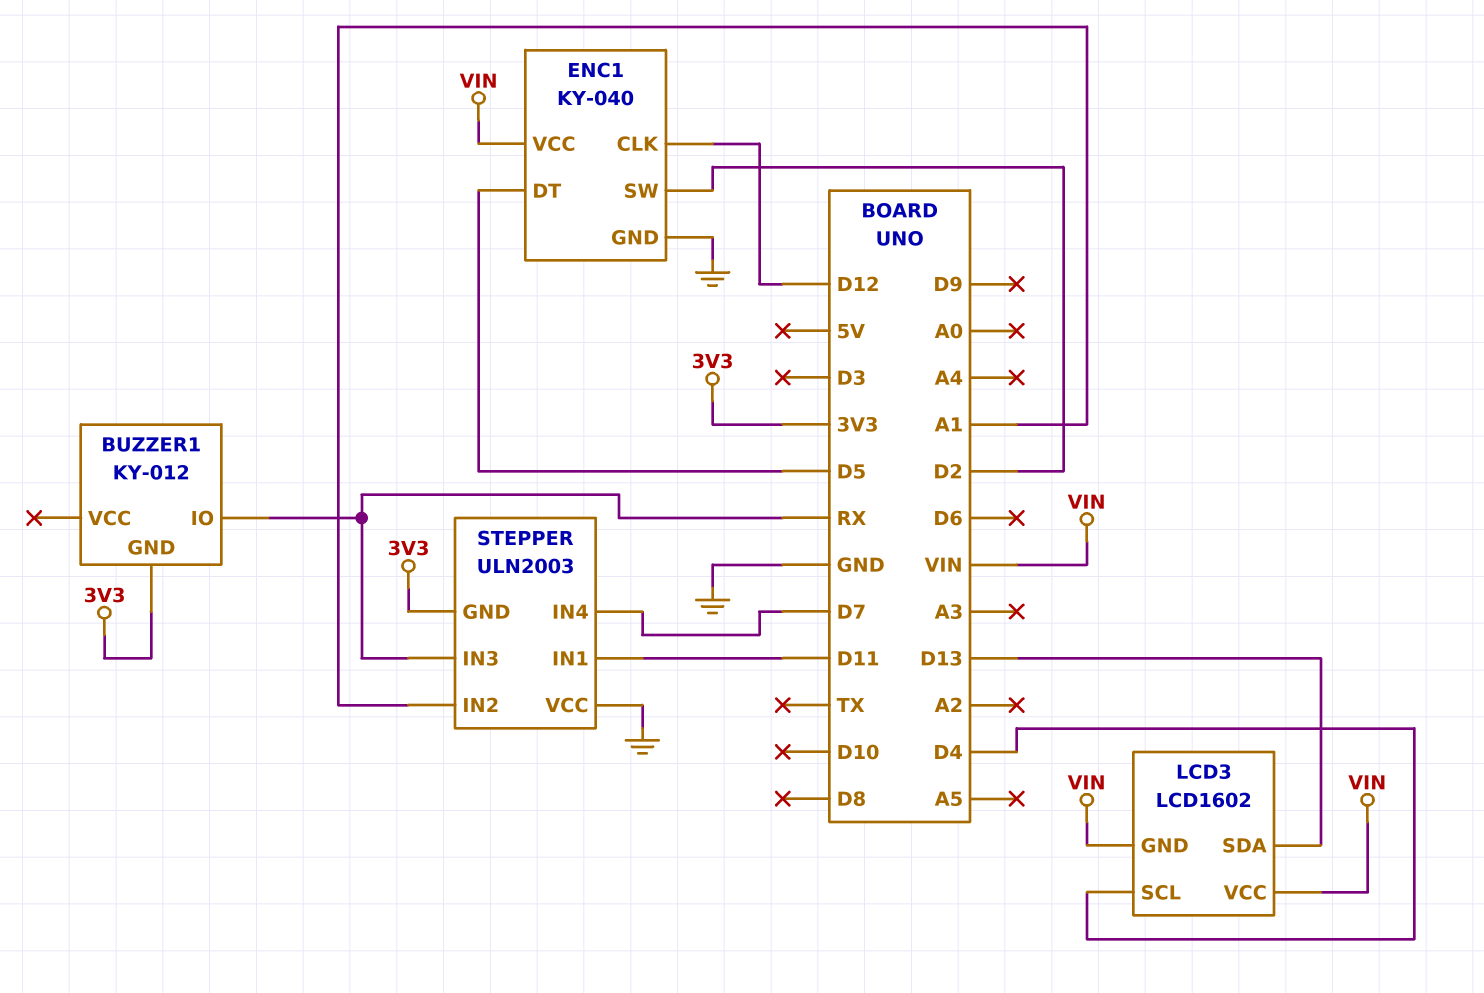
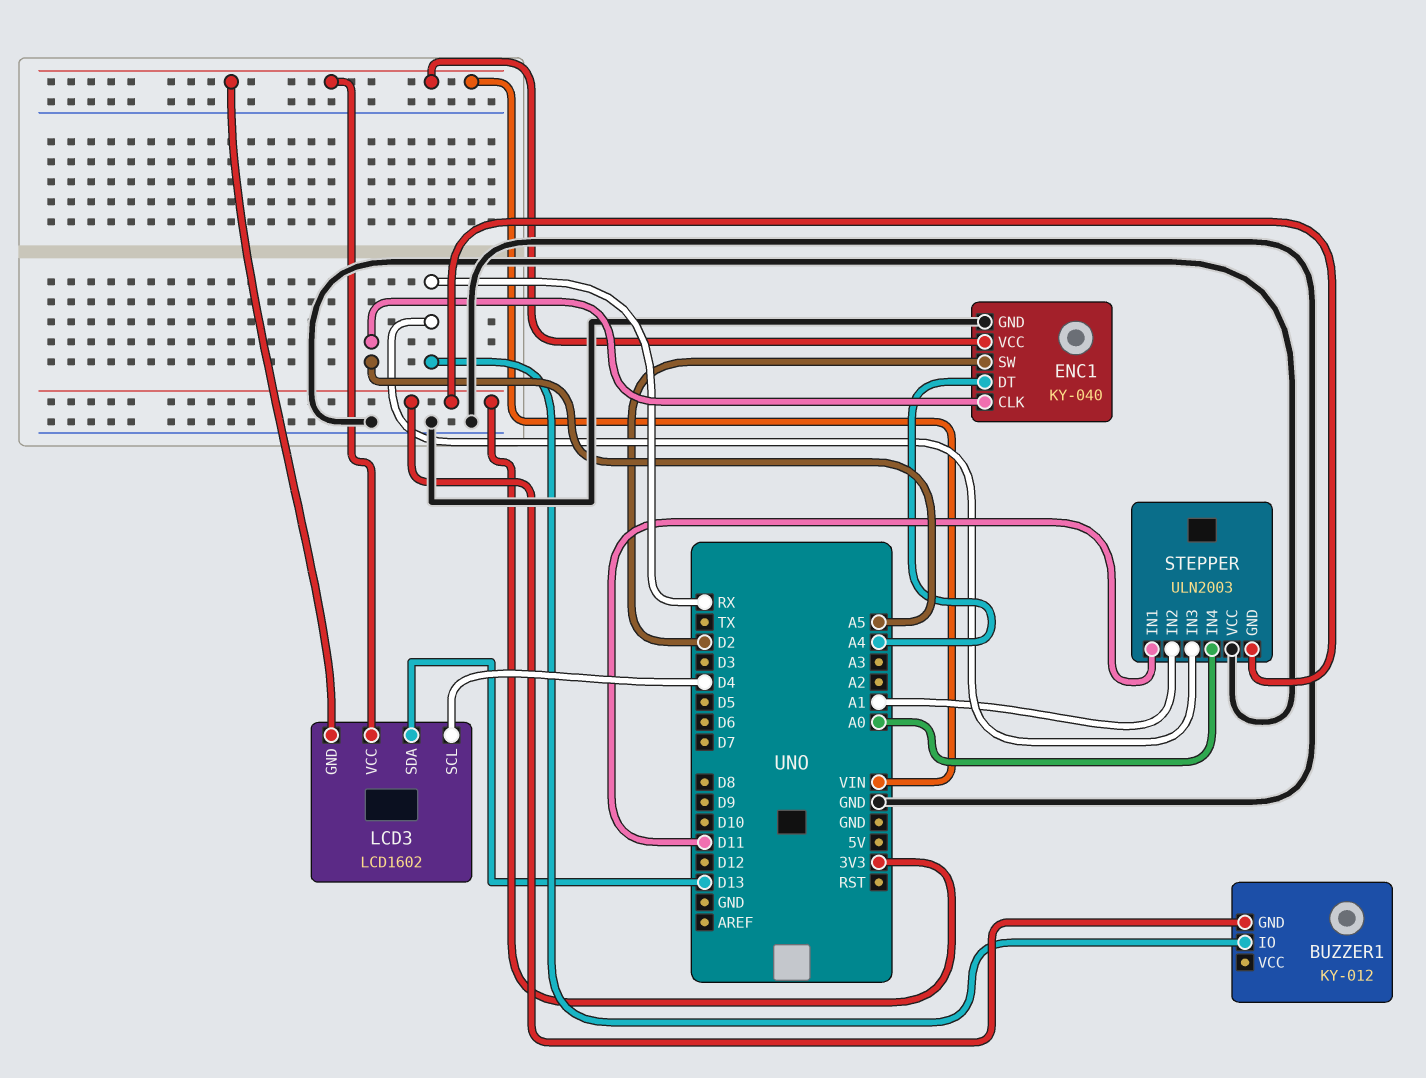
ENC1 pin CLK: D12 -> A5
ENC1 pin DT: D5 -> A4
STEPPER pin IN4: D7 -> A0

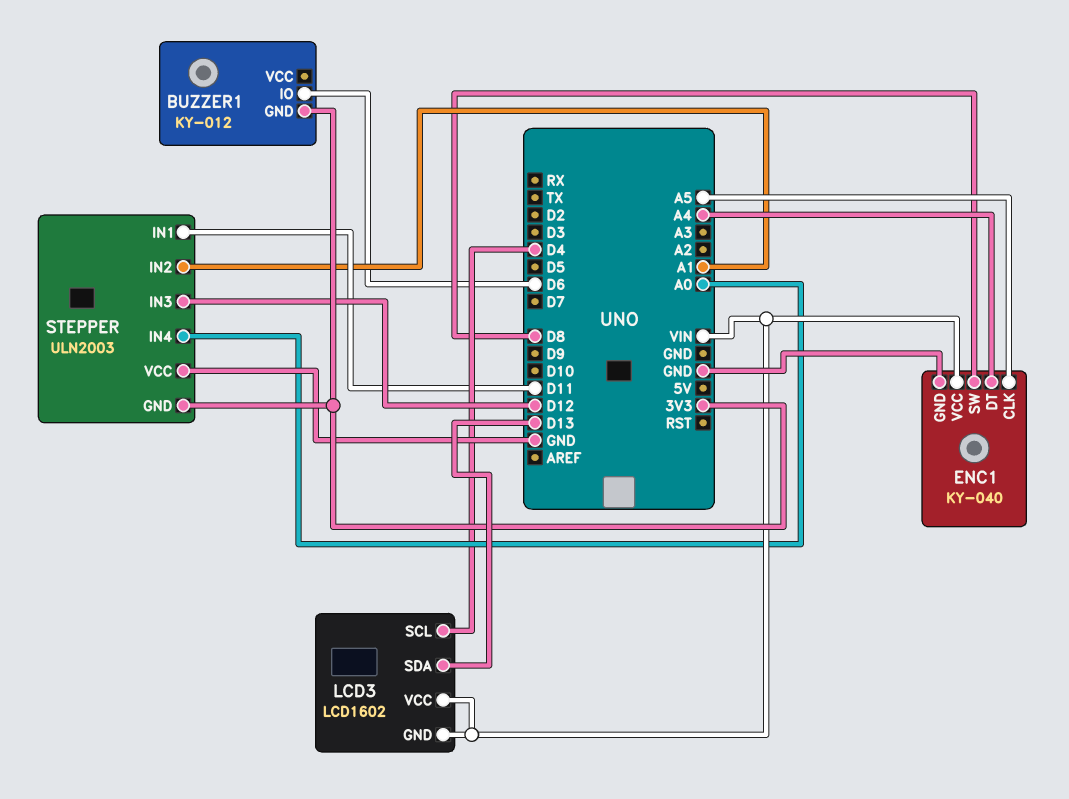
BUZZER1 pin IO: RX -> D6
ENC1 pin SW: D2 -> D8
STEPPER pin IN3: RX -> D12

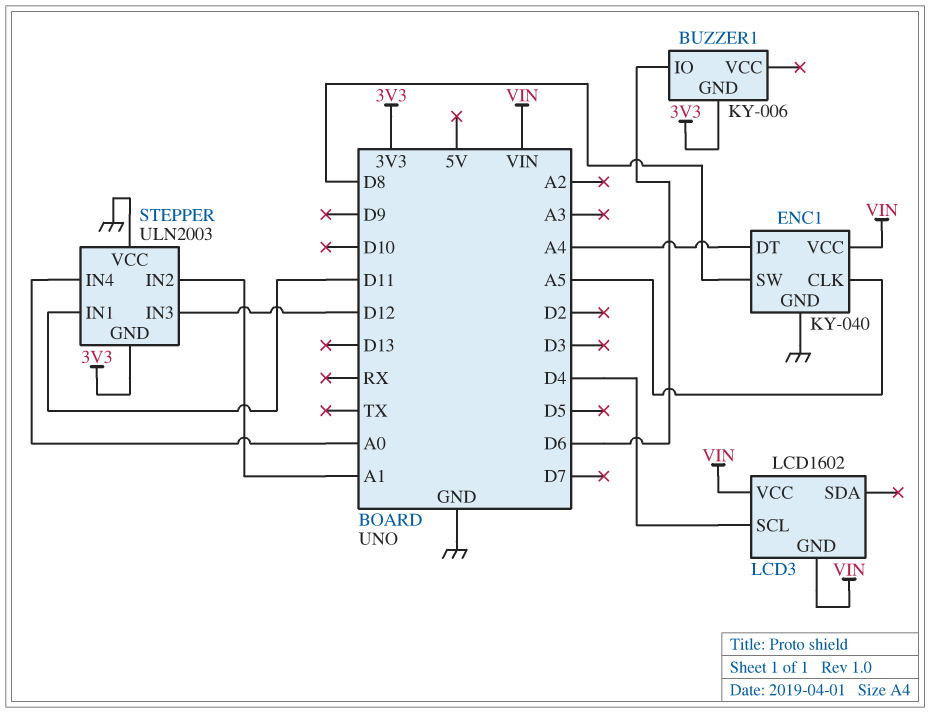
BUZZER1: KY-012 -> KY-006
LCD3 pin SDA: D13 -> none

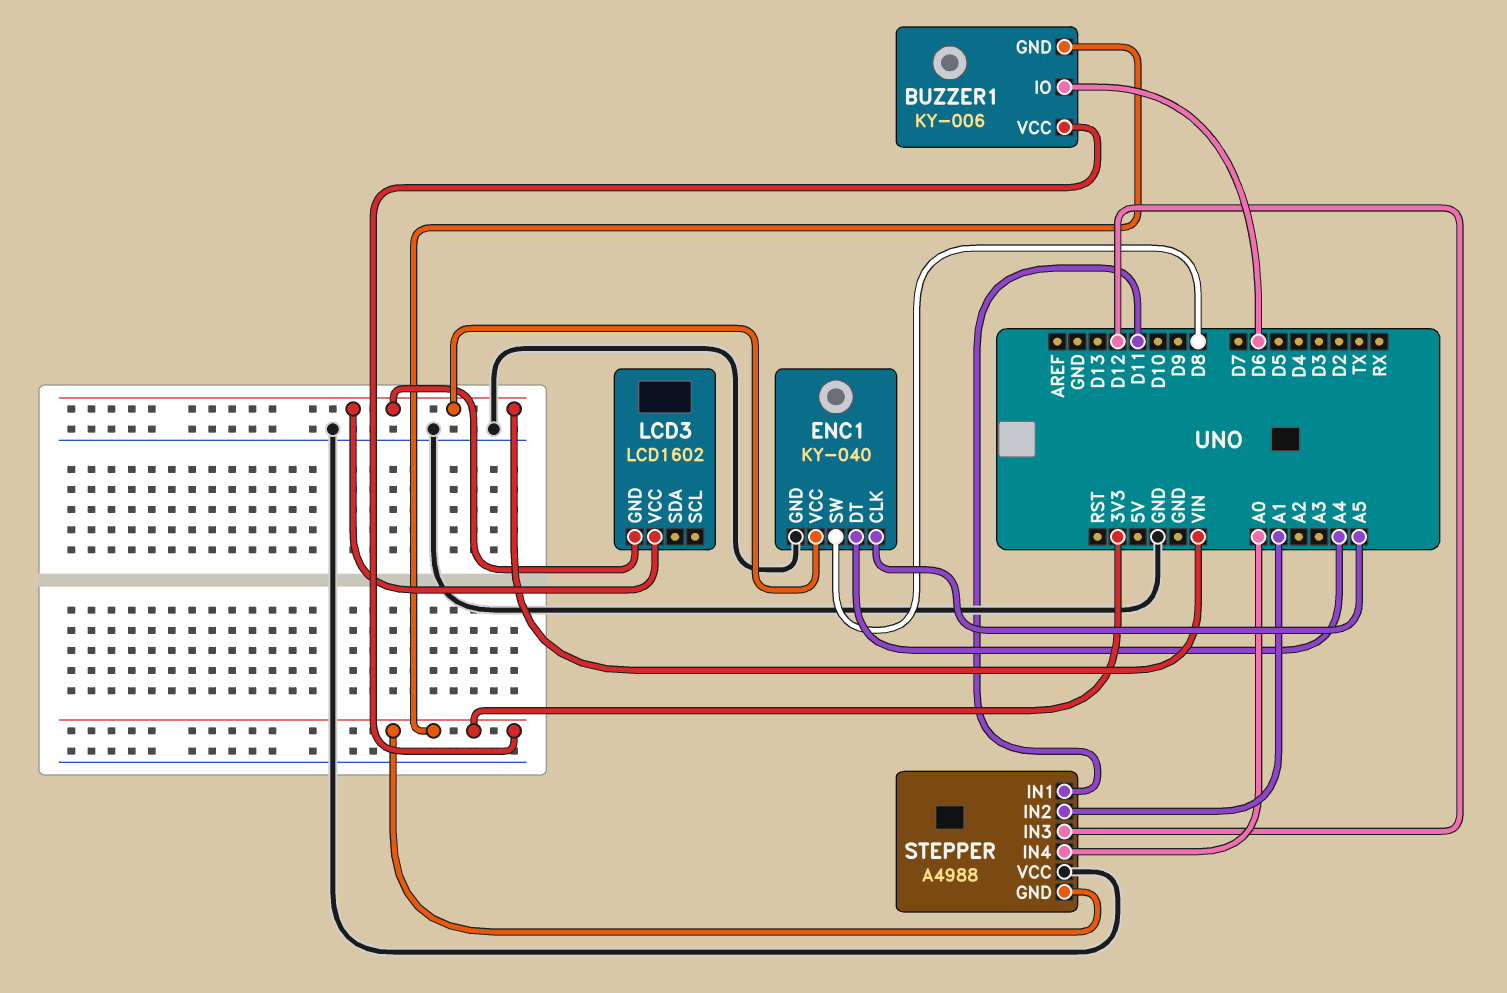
BUZZER1 pin VCC: none -> 3V3
LCD3 pin SCL: D4 -> none
STEPPER: ULN2003 -> A4988

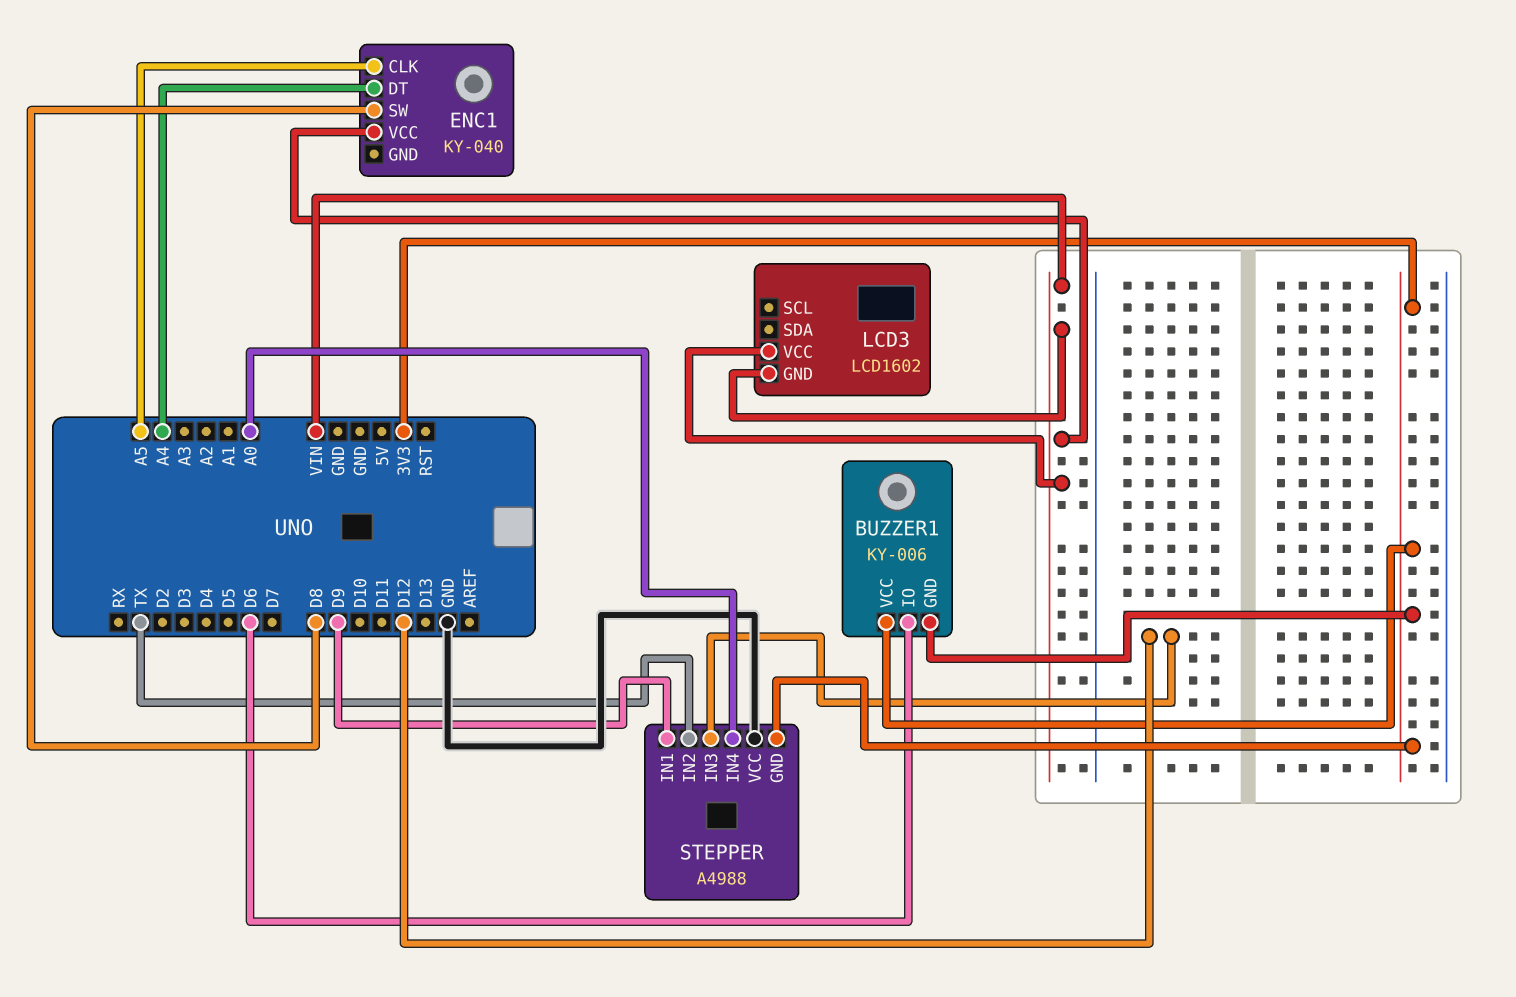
ENC1 pin GND: GND -> none
STEPPER pin IN1: D11 -> D9
STEPPER pin IN2: A1 -> TX

